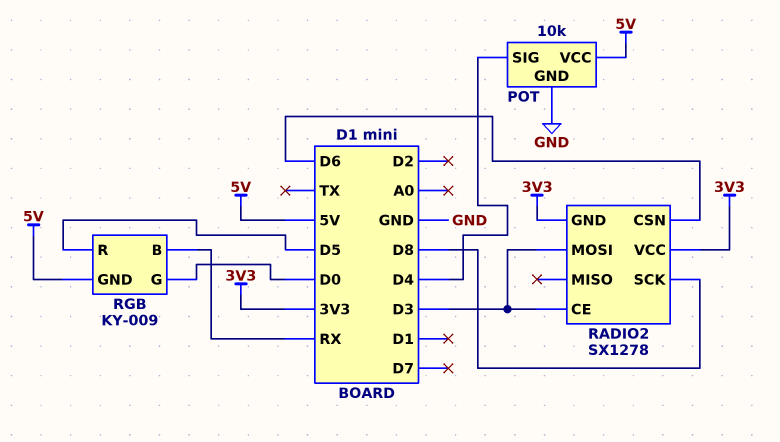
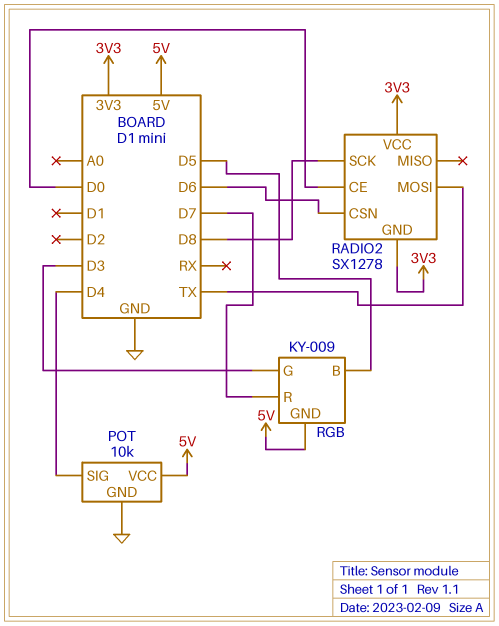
RADIO2 pin CE: D3 -> D0
RADIO2 pin MOSI: D3 -> TX
RGB pin B: RX -> D5
RGB pin G: D0 -> D3
RGB pin R: D5 -> D7

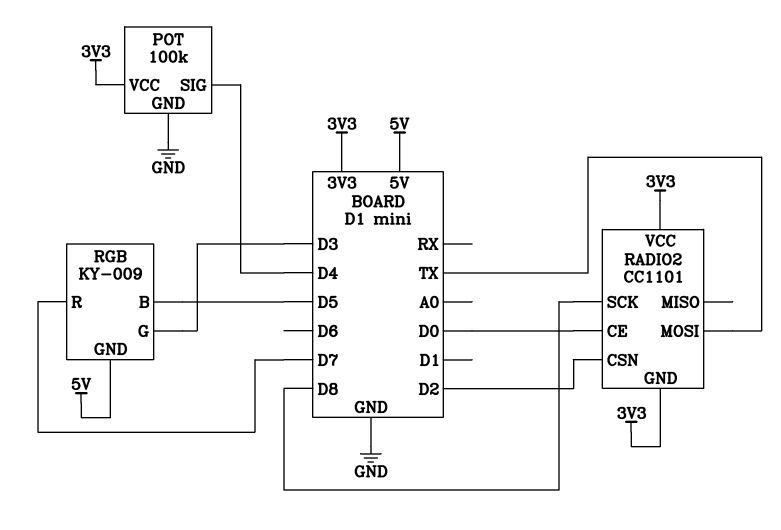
POT: 10k -> 100k
POT pin VCC: 5V -> 3V3
RADIO2: SX1278 -> CC1101
RADIO2 pin CSN: D6 -> D2

